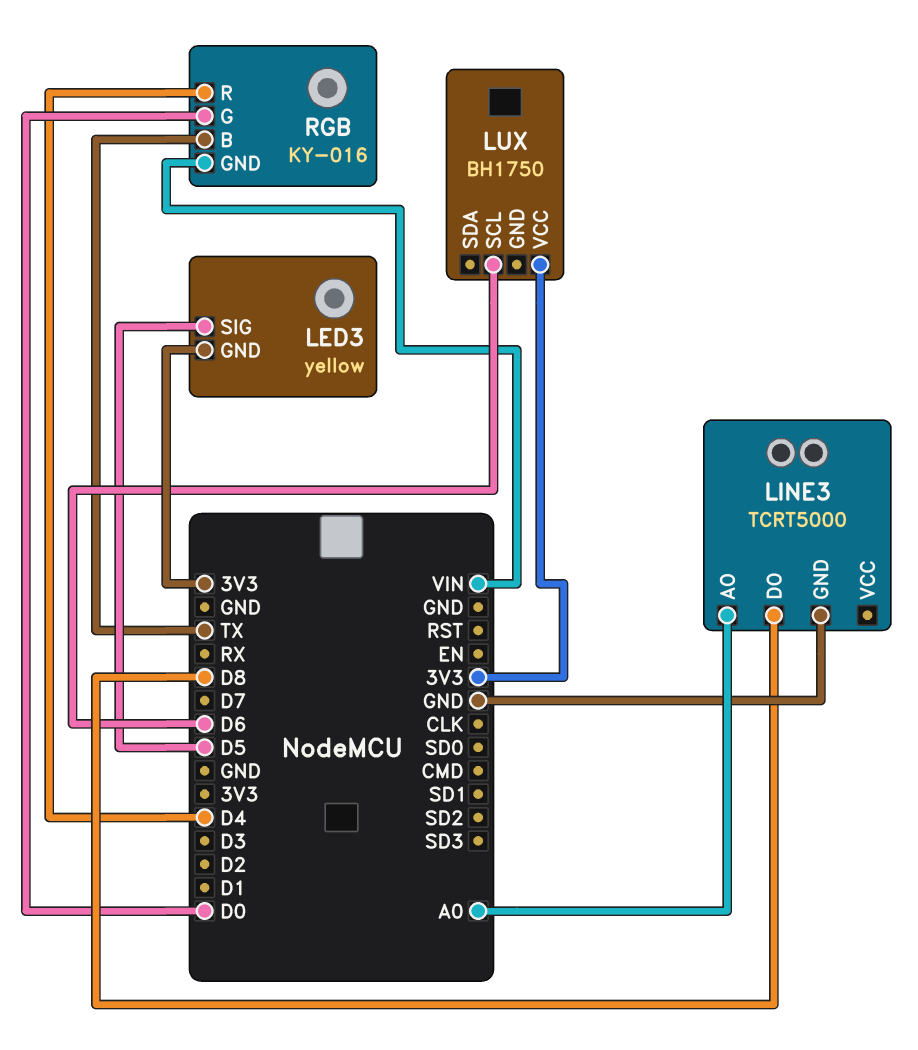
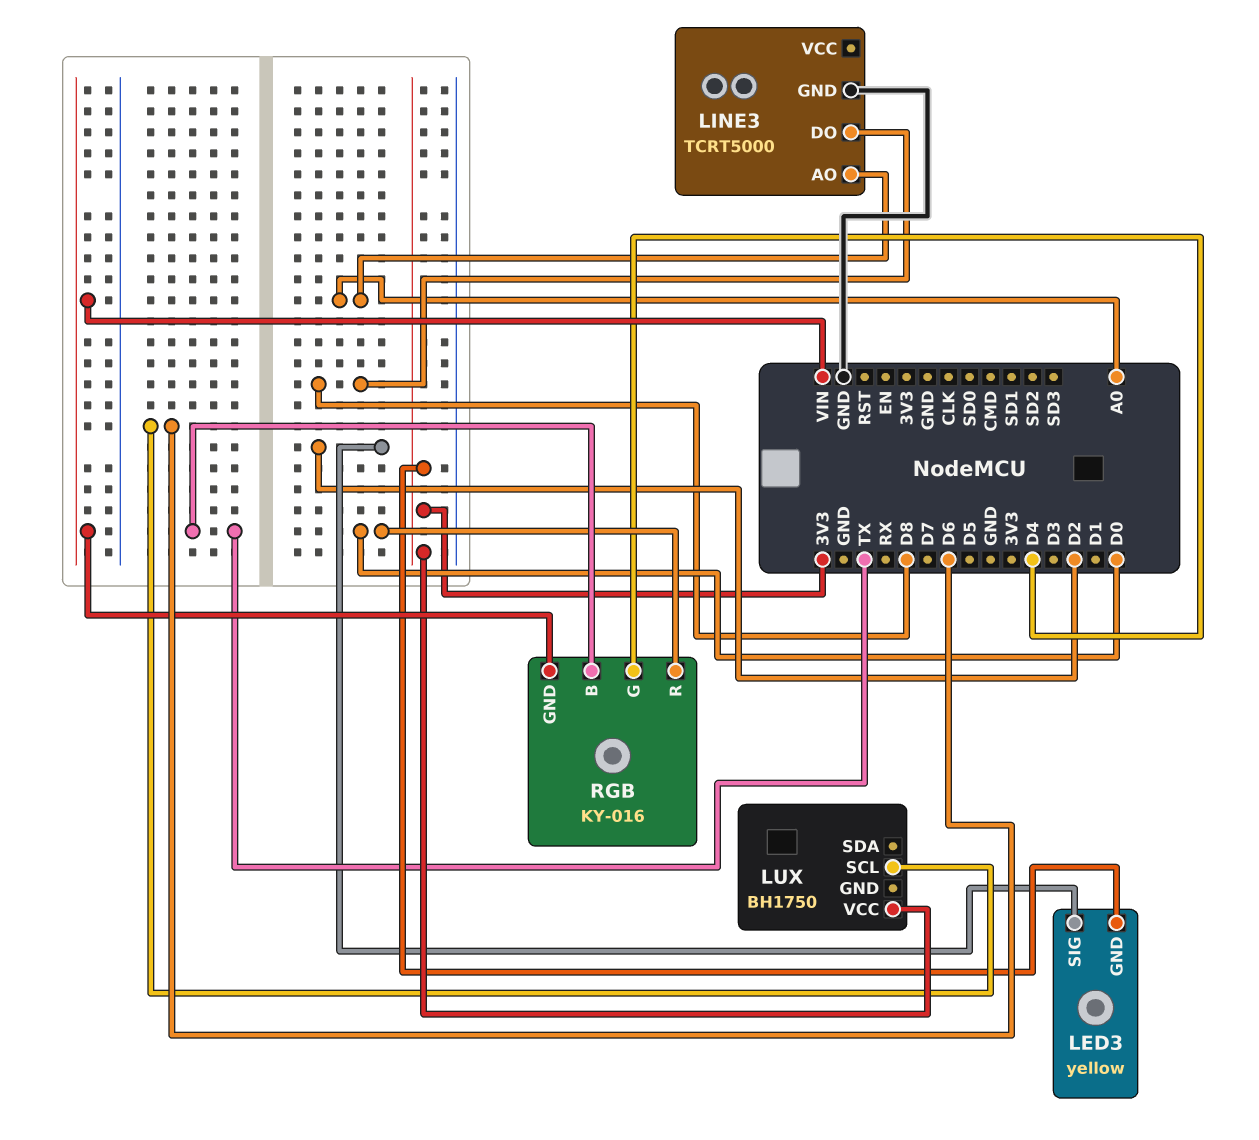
LED3 pin SIG: D5 -> D2
RGB pin G: D0 -> D4
RGB pin R: D4 -> D0

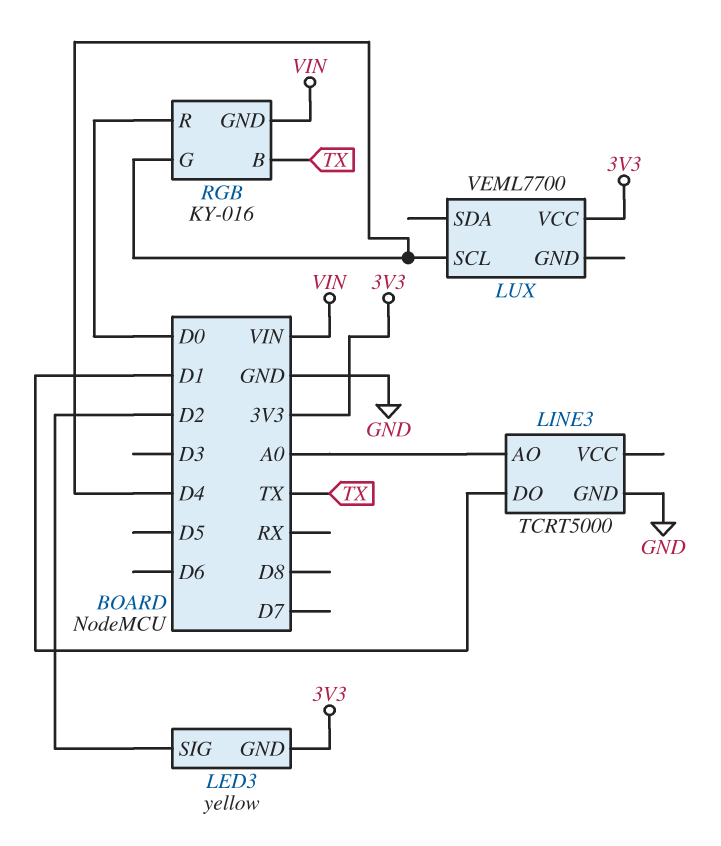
LINE3 pin DO: D8 -> D1
LUX: BH1750 -> VEML7700
LUX pin SCL: D6 -> D4

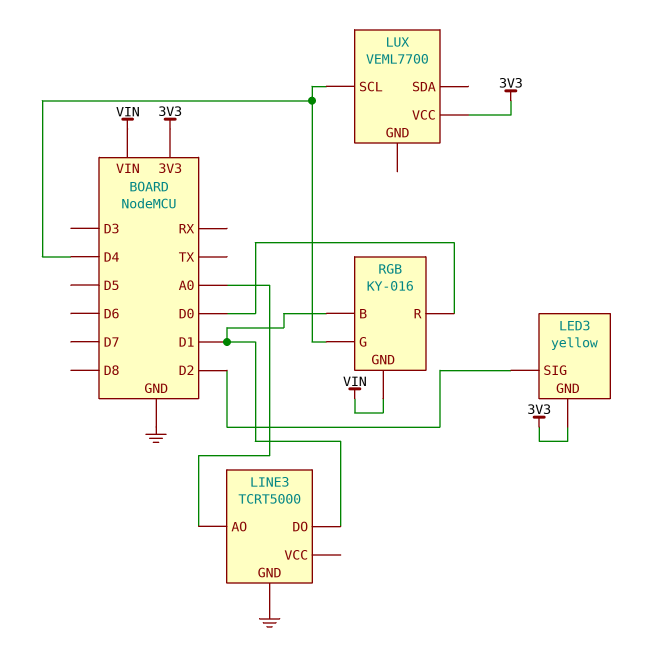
RGB pin B: TX -> D1

